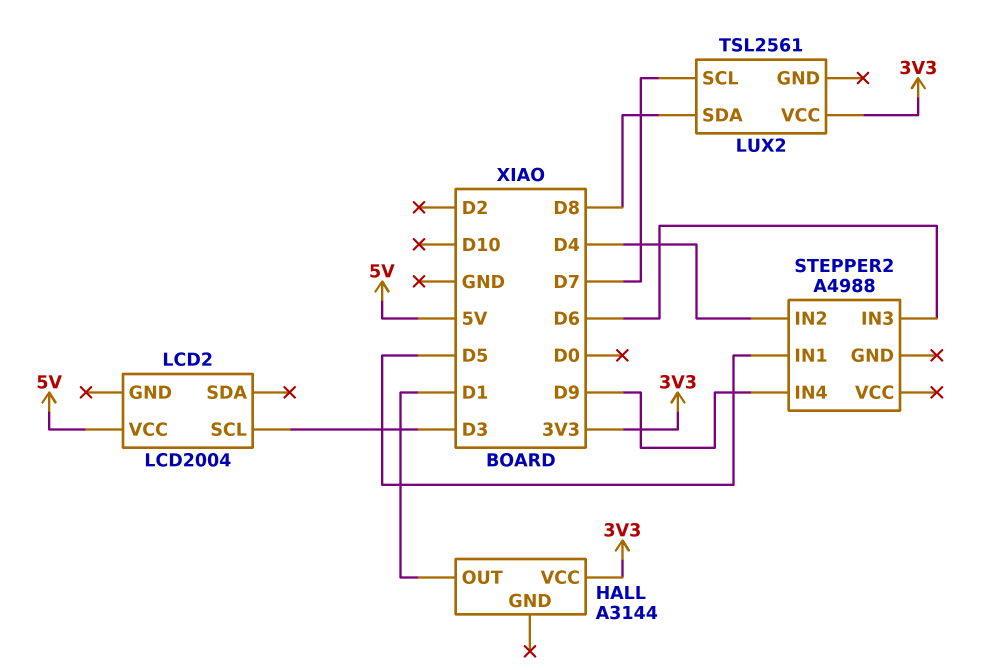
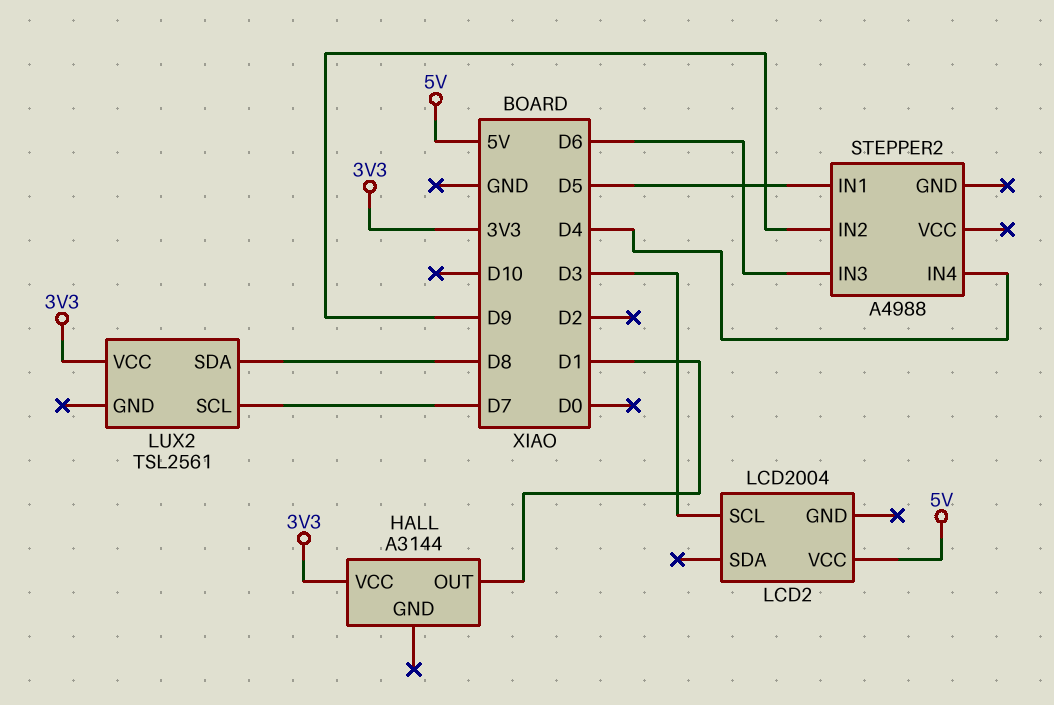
STEPPER2 pin IN2: D4 -> D9
STEPPER2 pin IN4: D9 -> D4

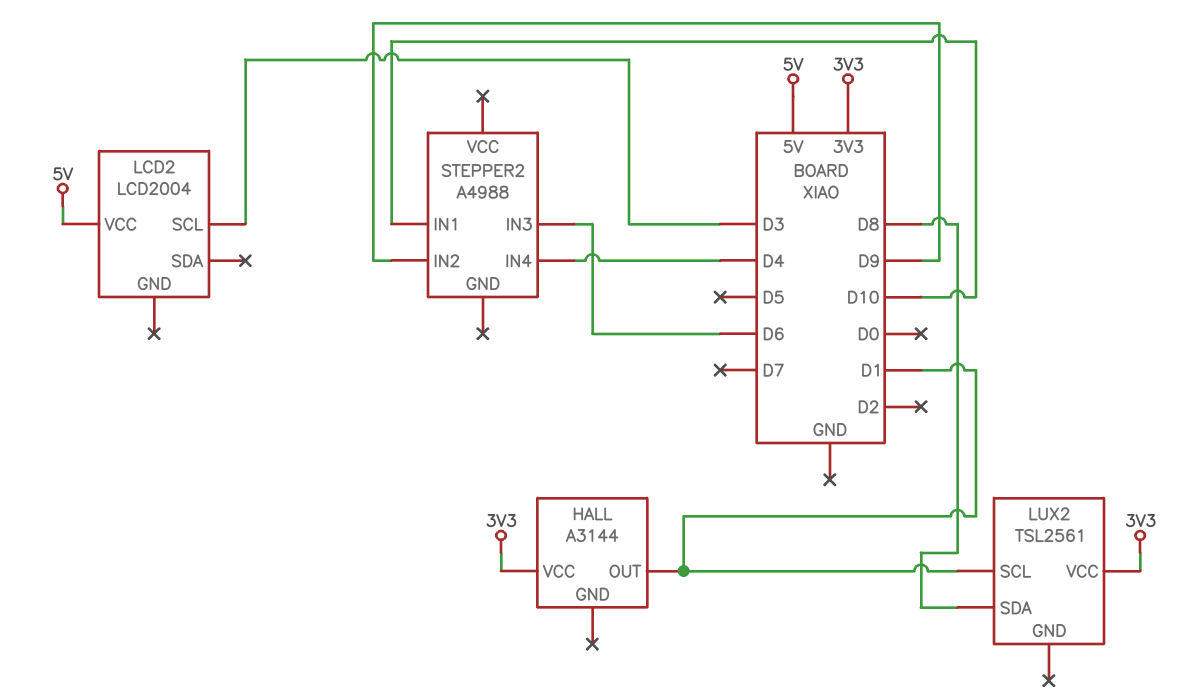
LUX2 pin SCL: D7 -> D1
STEPPER2 pin IN1: D5 -> D10

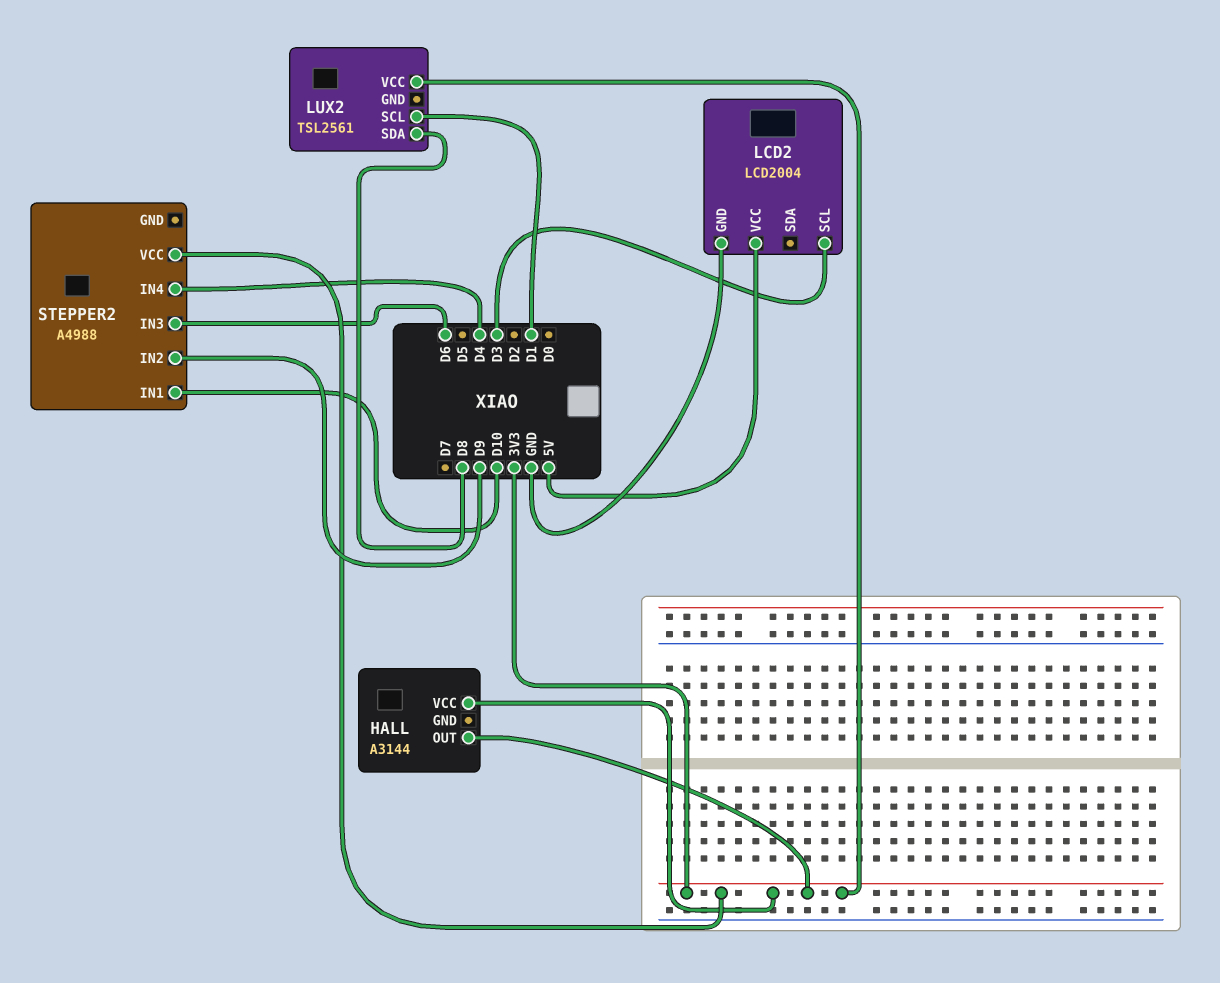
HALL pin OUT: D1 -> 3V3
LCD2 pin GND: none -> GND
STEPPER2 pin VCC: none -> 3V3

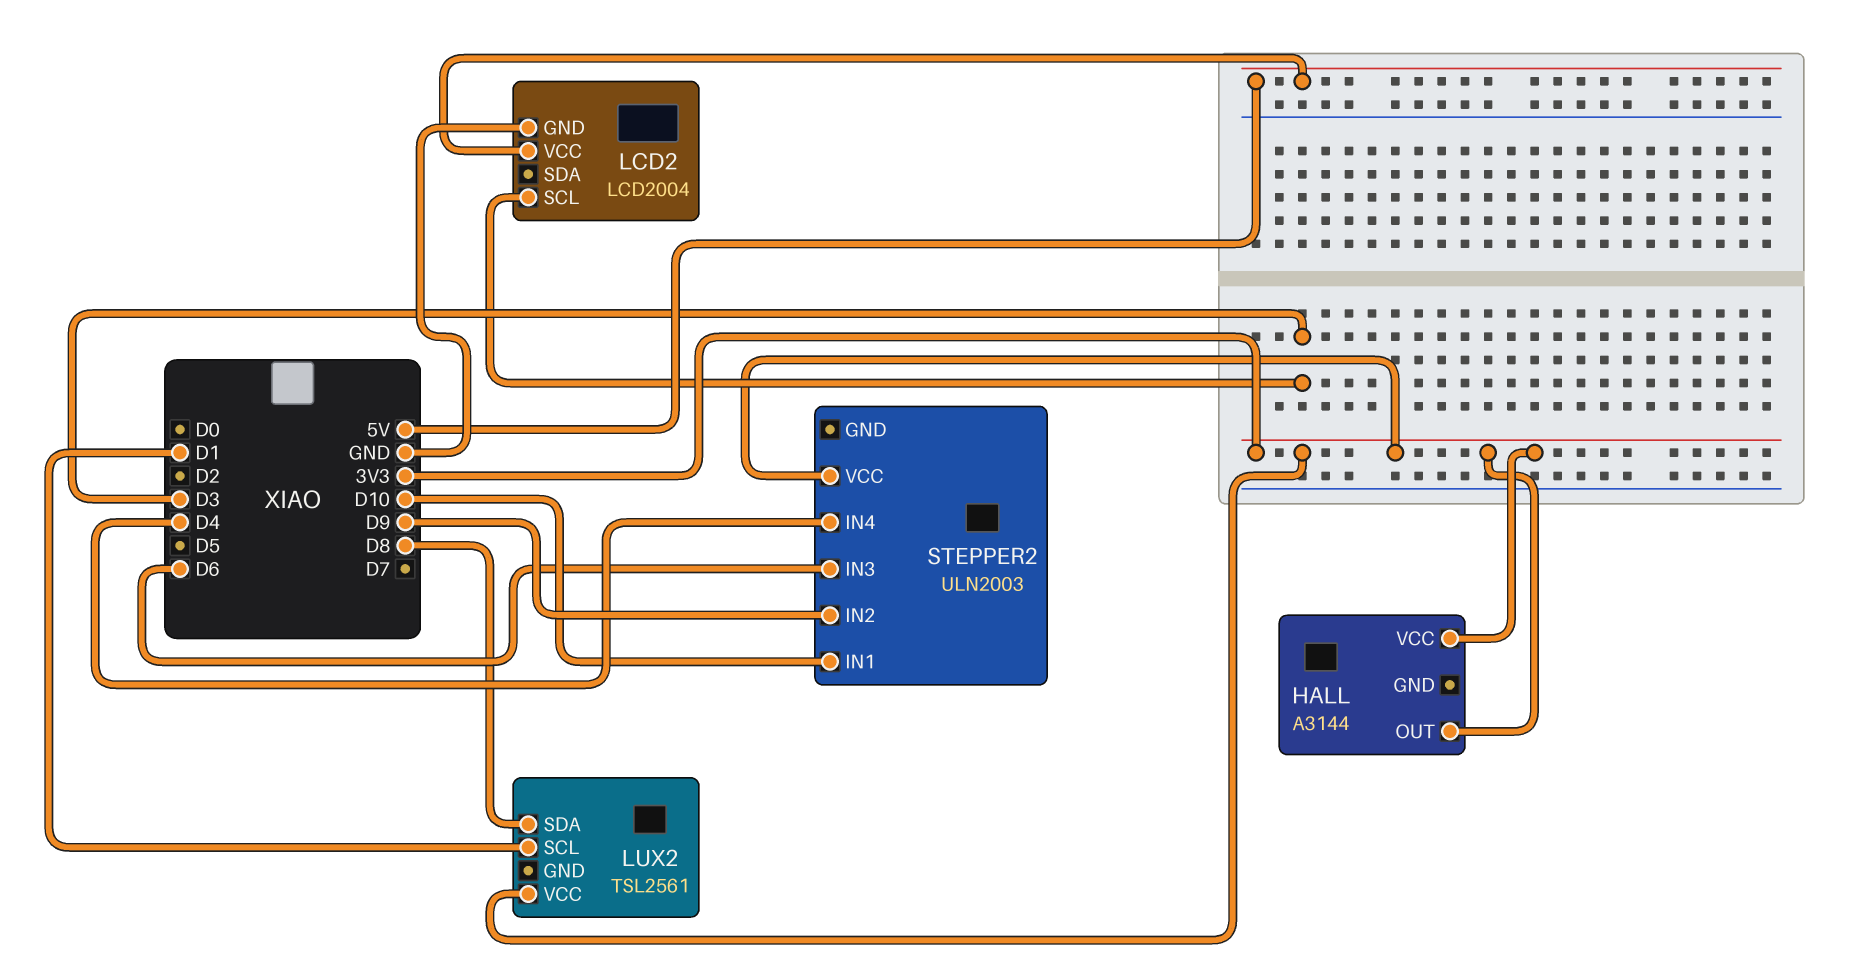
STEPPER2: A4988 -> ULN2003

